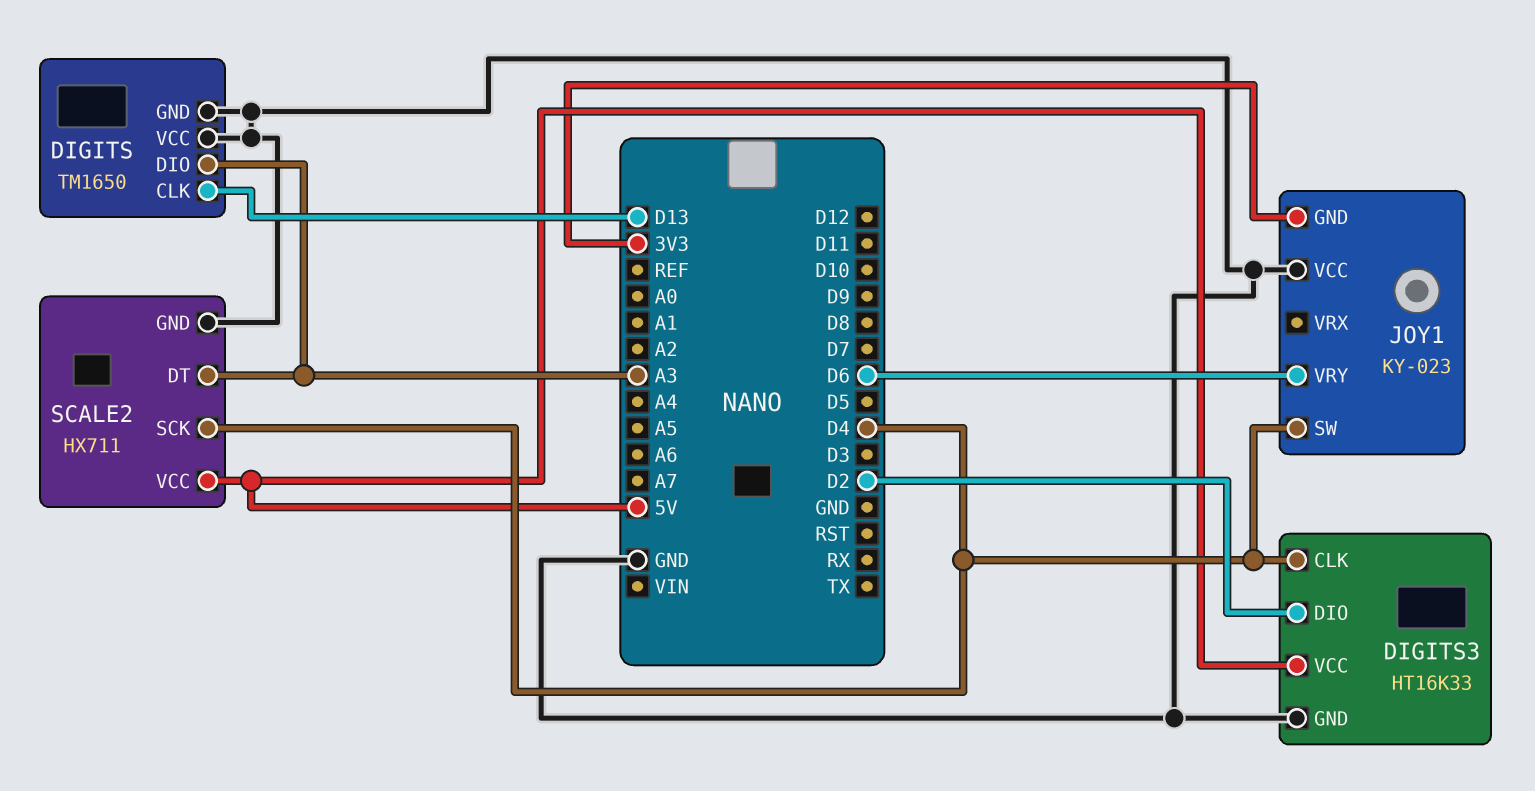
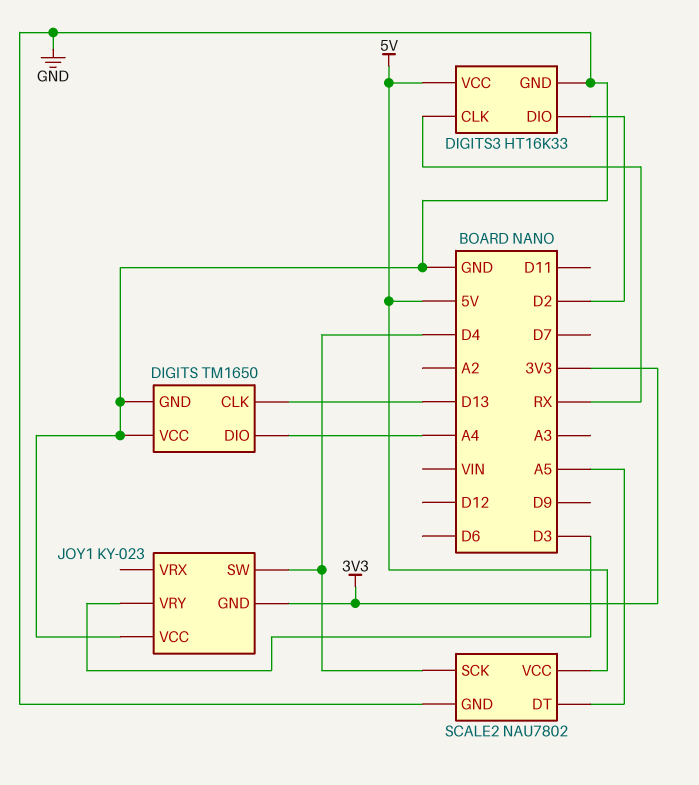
DIGITS pin DIO: A3 -> A4
DIGITS3 pin CLK: D4 -> RX
JOY1 pin VRY: D6 -> D3
SCALE2: HX711 -> NAU7802
SCALE2 pin DT: A3 -> A5

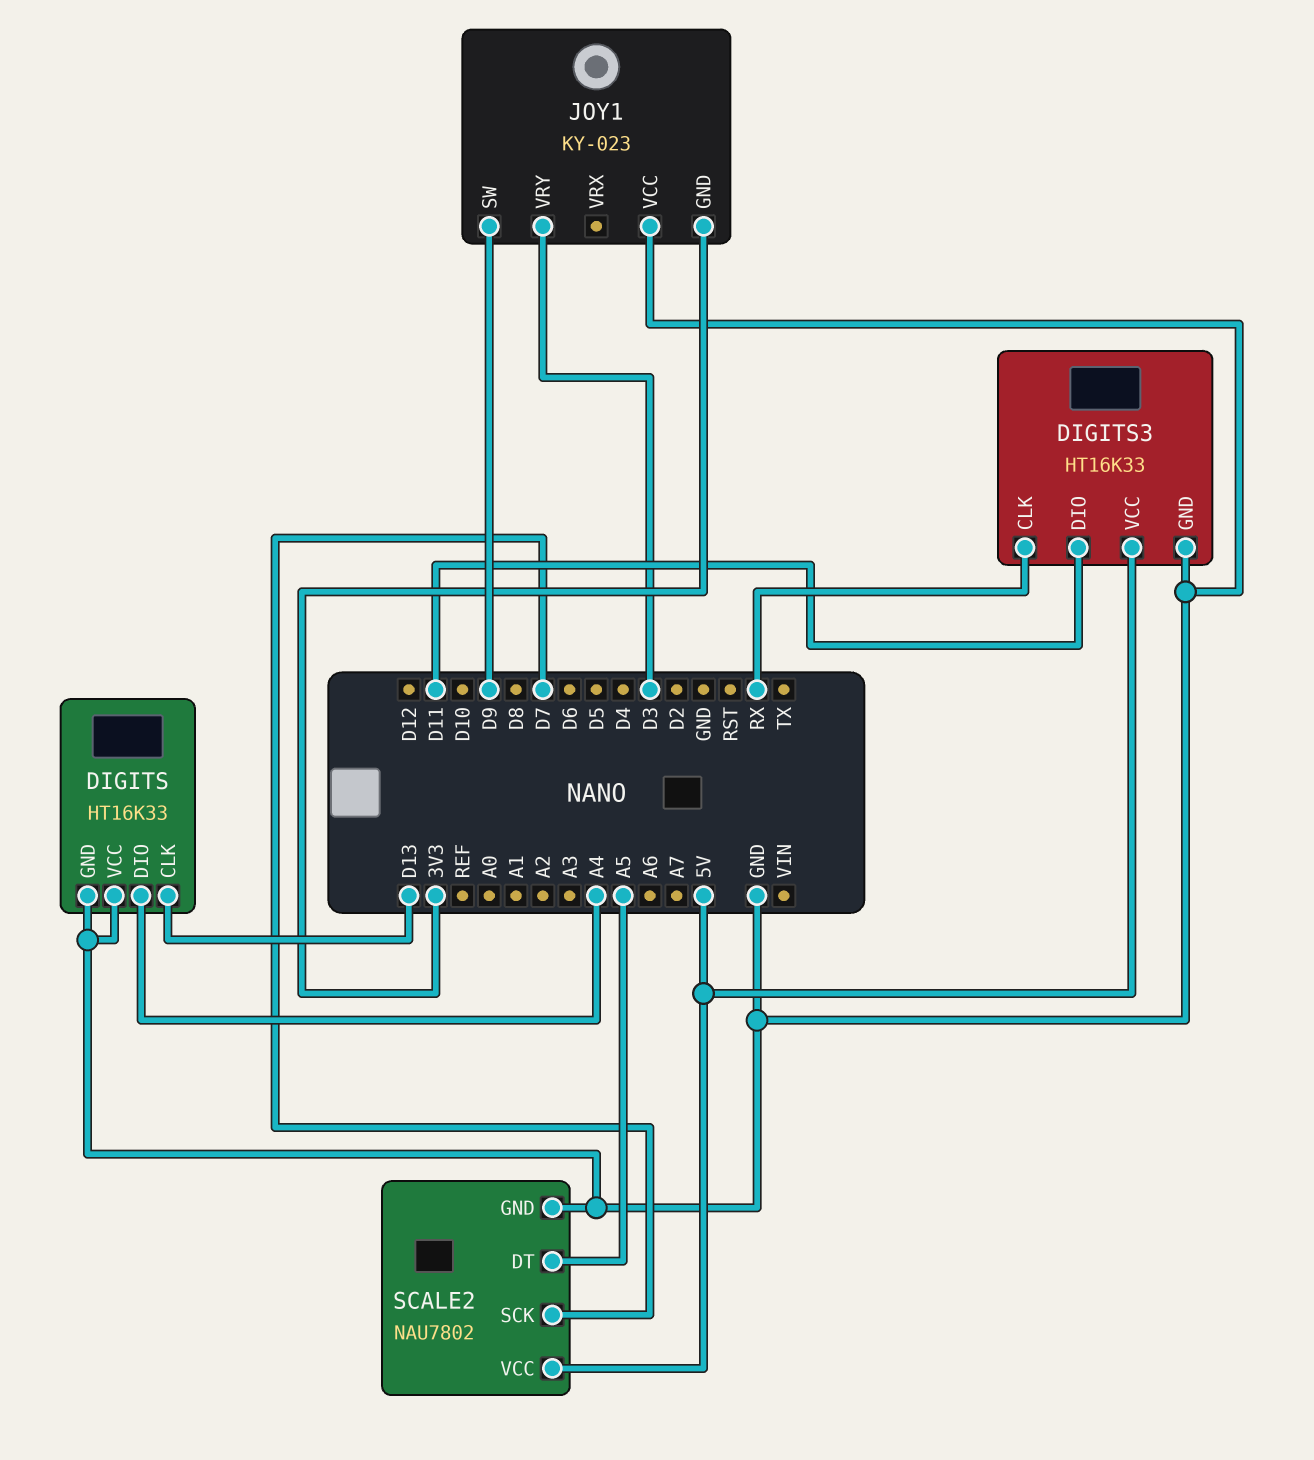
DIGITS: TM1650 -> HT16K33
DIGITS3 pin DIO: D2 -> D11
JOY1 pin SW: D4 -> D9
SCALE2 pin SCK: D4 -> D7

